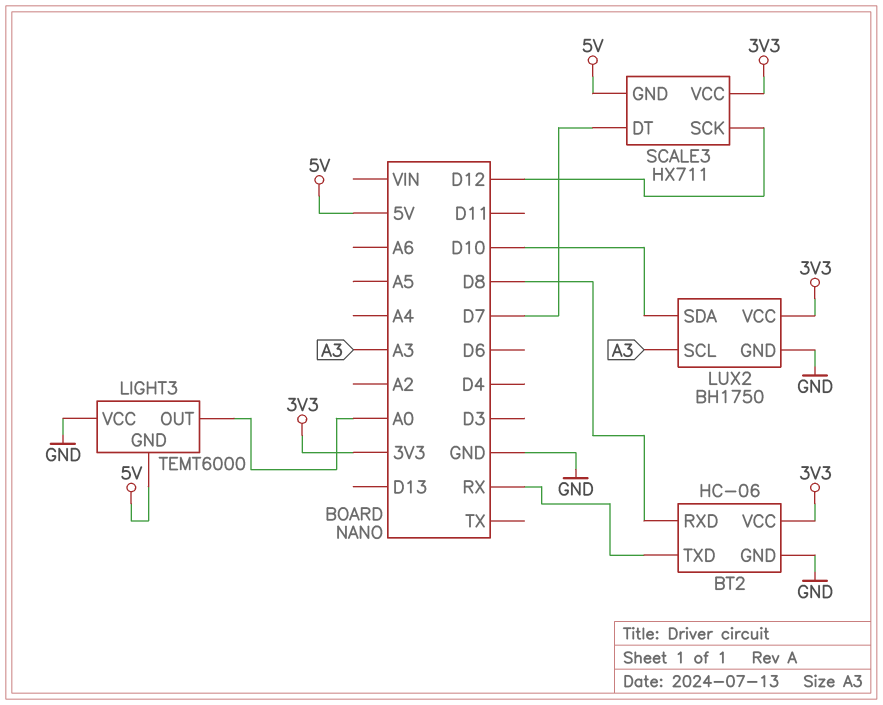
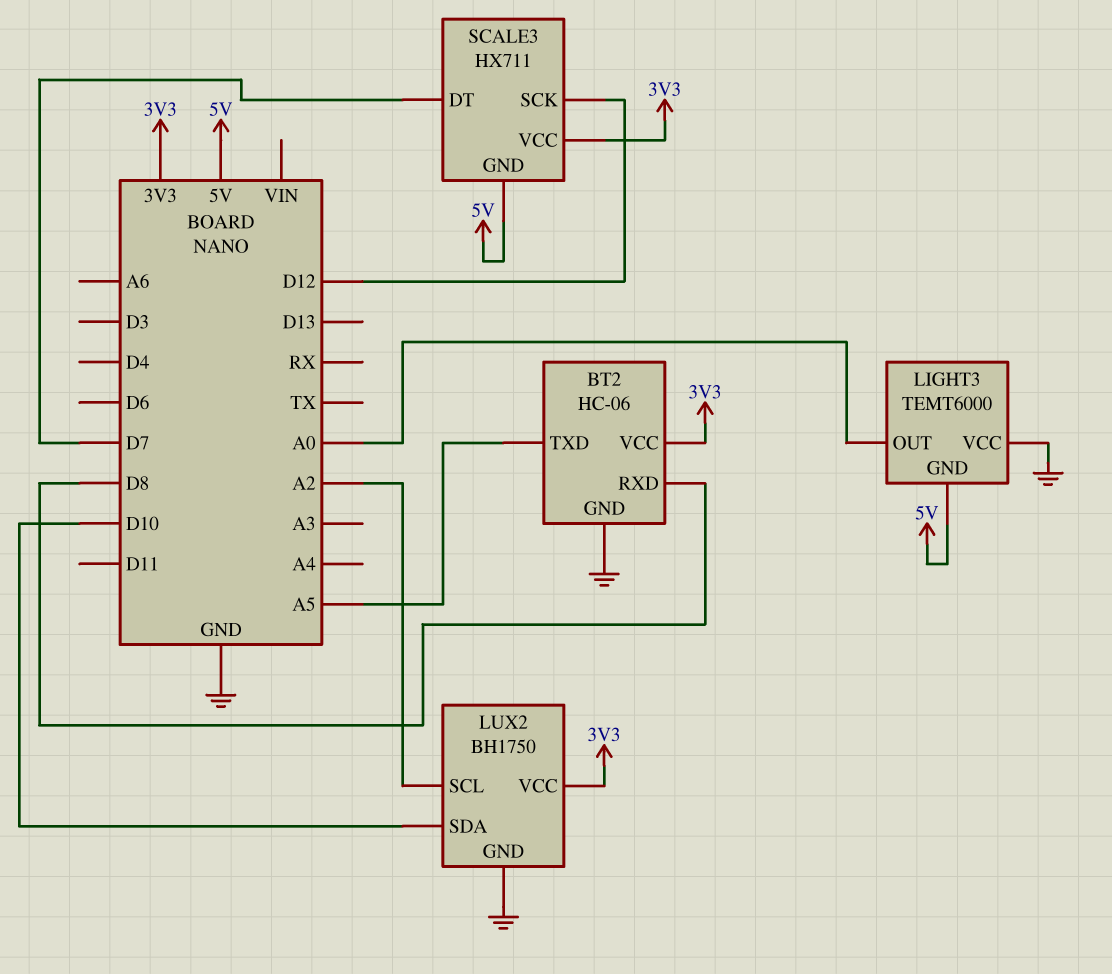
BT2 pin TXD: RX -> A5
LUX2 pin SCL: A3 -> A2

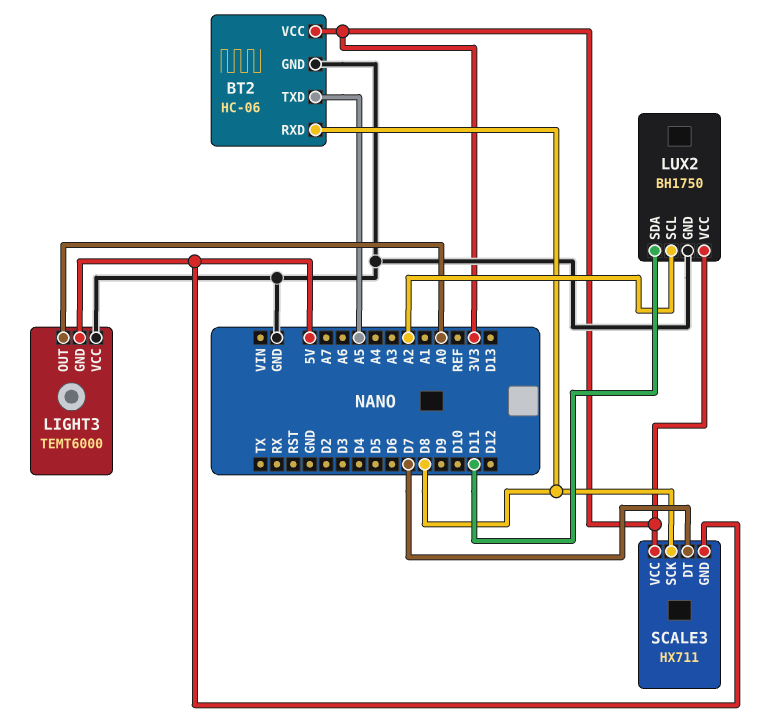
LUX2 pin SDA: D10 -> D11
SCALE3 pin SCK: D12 -> D8

